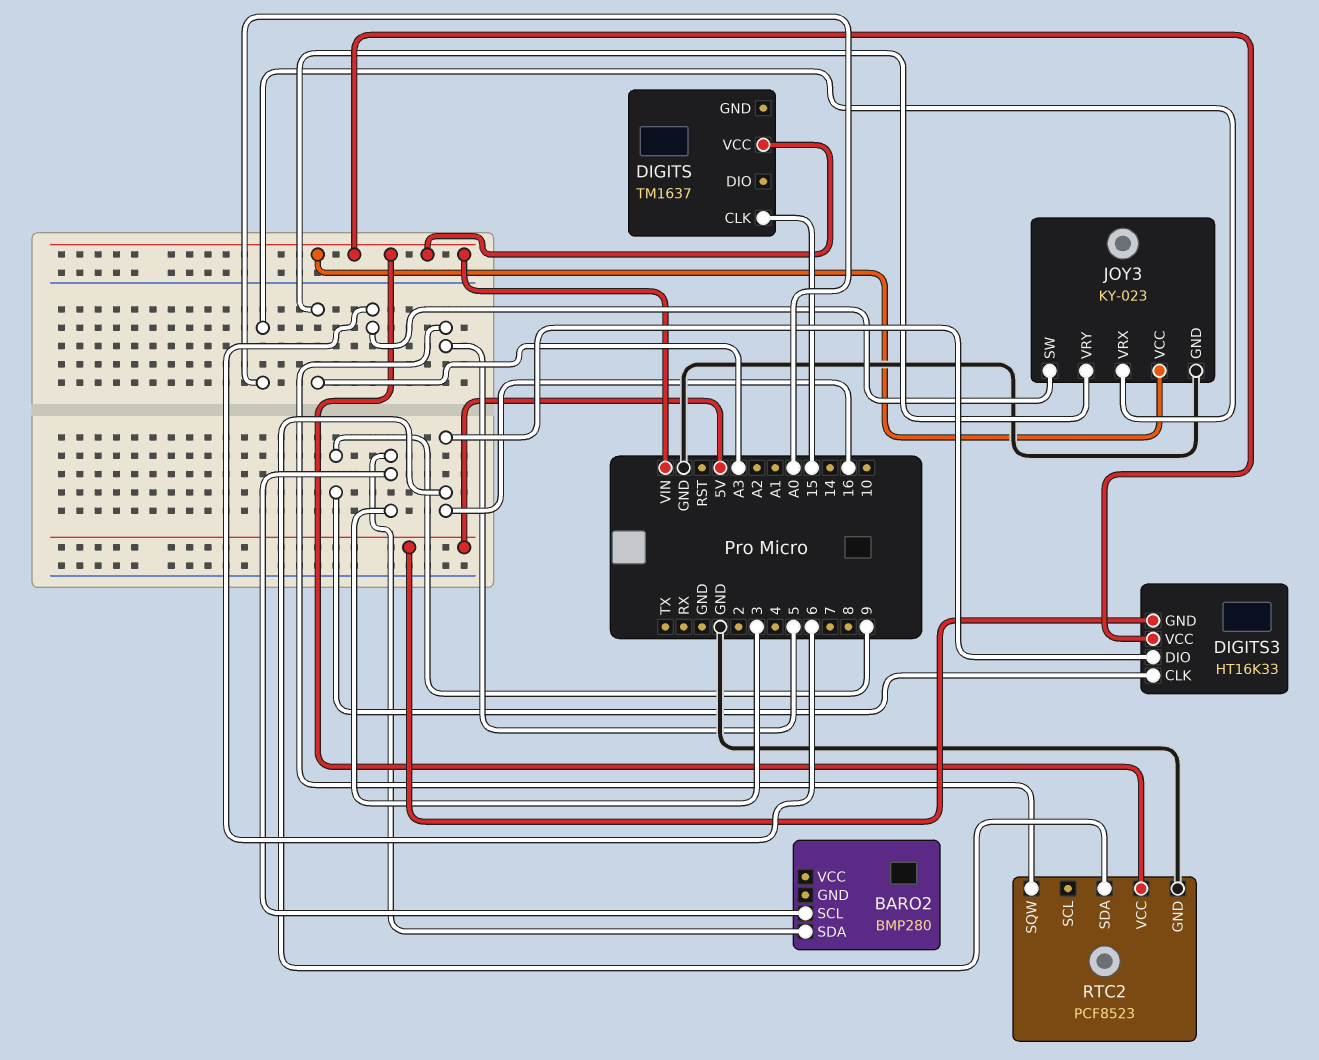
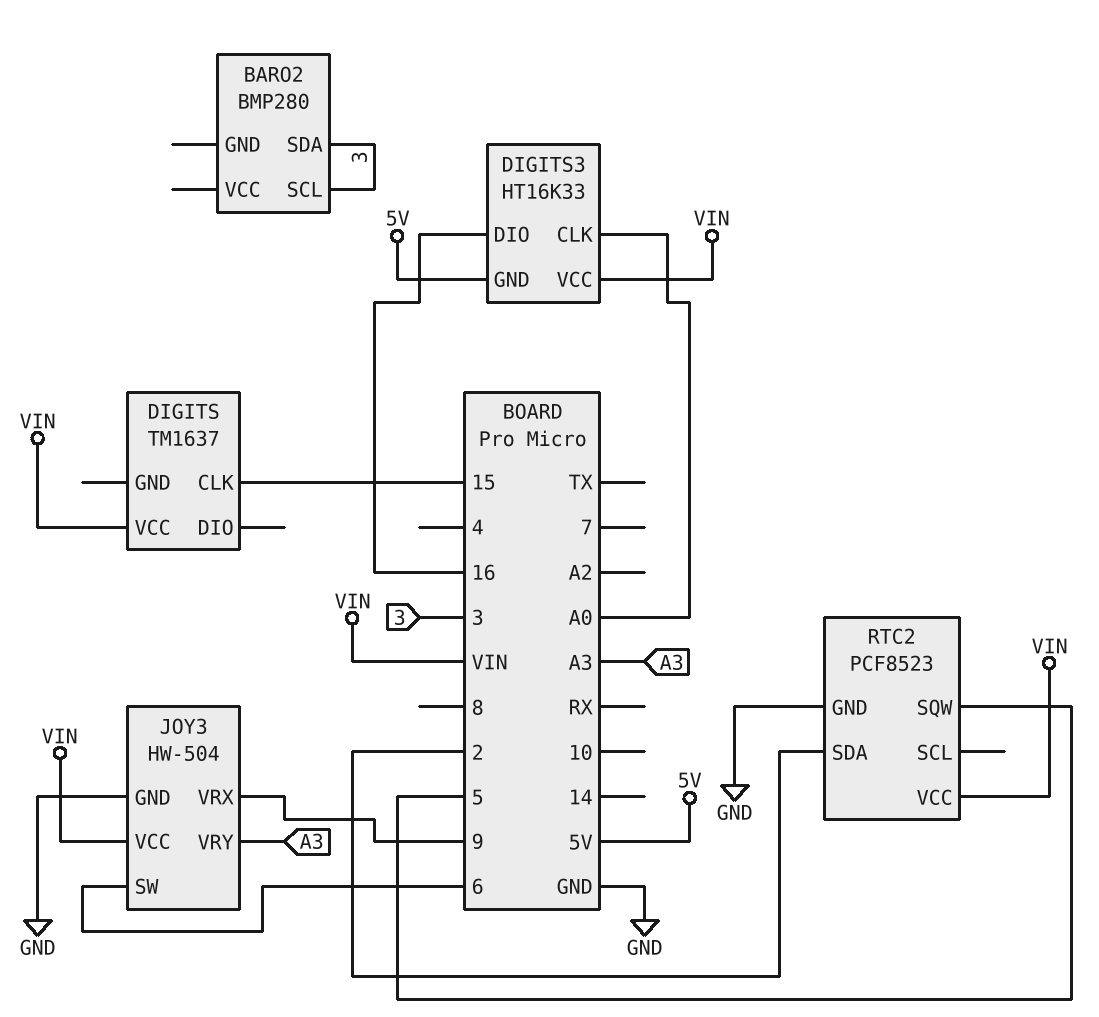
DIGITS3 pin CLK: 9 -> A0
JOY3: KY-023 -> HW-504
JOY3 pin VRX: A0 -> 9
RTC2 pin SDA: 16 -> 2

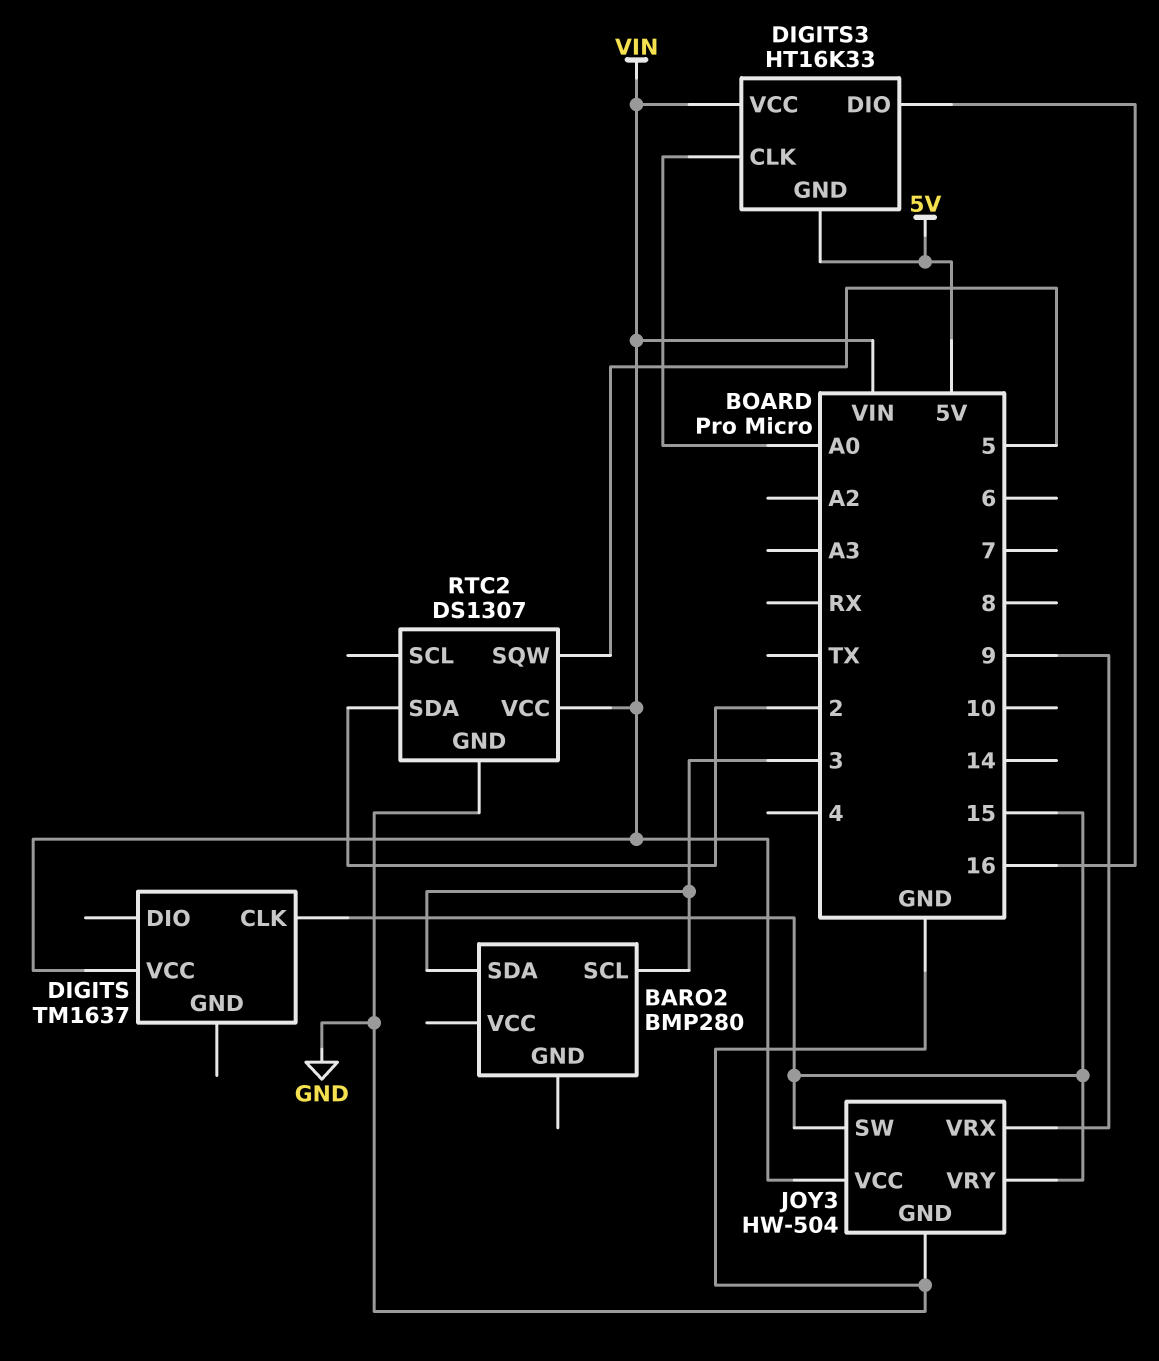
JOY3 pin SW: 6 -> 15
JOY3 pin VRY: A3 -> 15
RTC2: PCF8523 -> DS1307

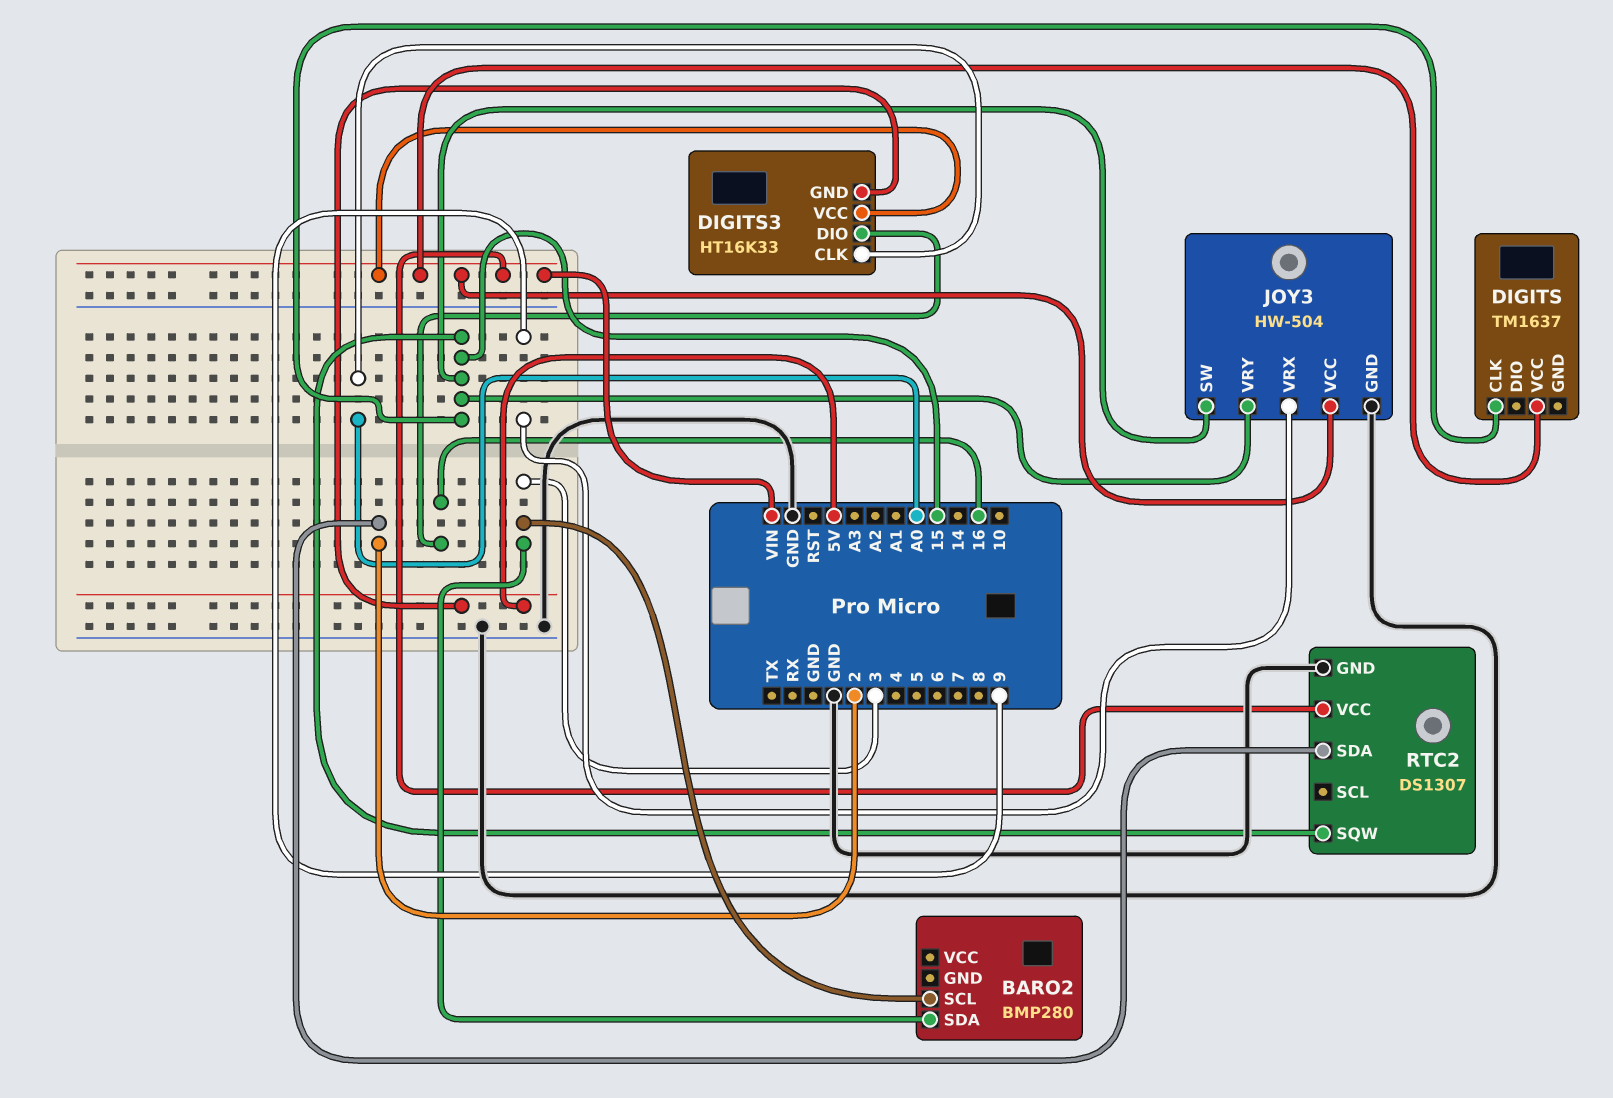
RTC2 pin SQW: 5 -> 15

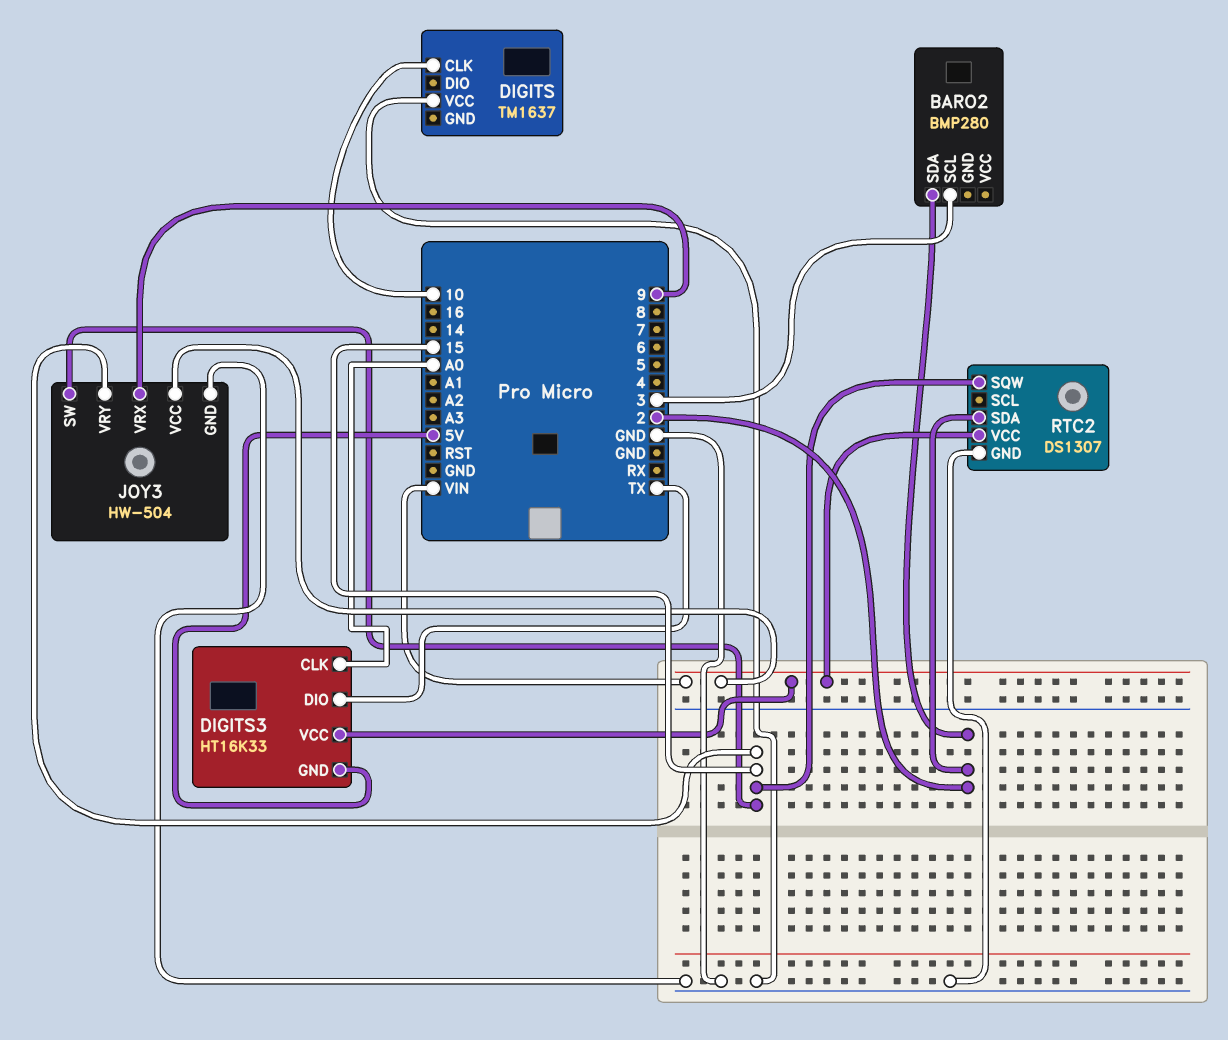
BARO2 pin SDA: 3 -> 2
DIGITS pin CLK: 15 -> 10
DIGITS pin VCC: VIN -> GND
DIGITS3 pin DIO: 16 -> TX

